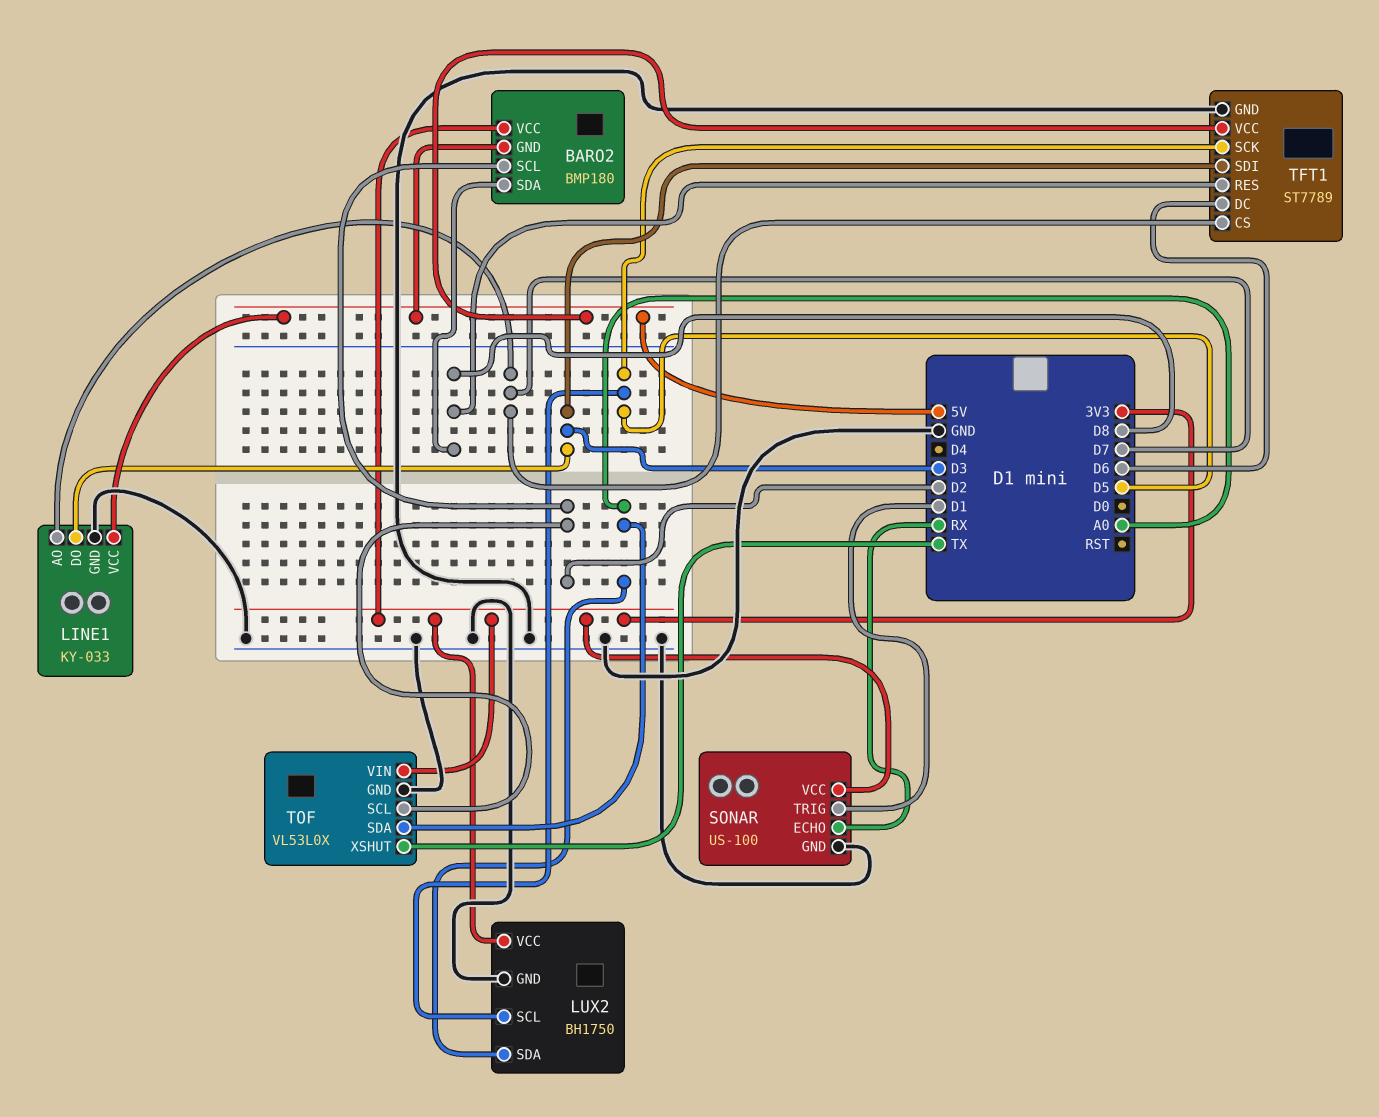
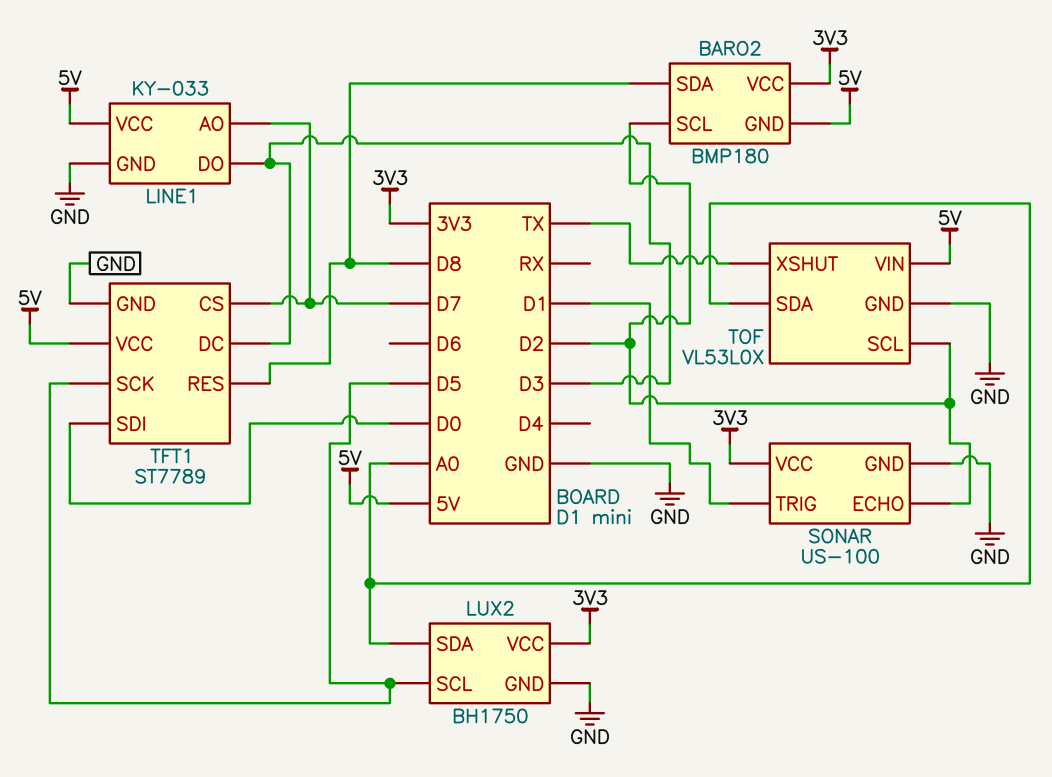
SONAR pin ECHO: RX -> D2
TFT1 pin DC: D6 -> D3
TFT1 pin SDI: D3 -> D0
TOF pin VIN: 3V3 -> 5V

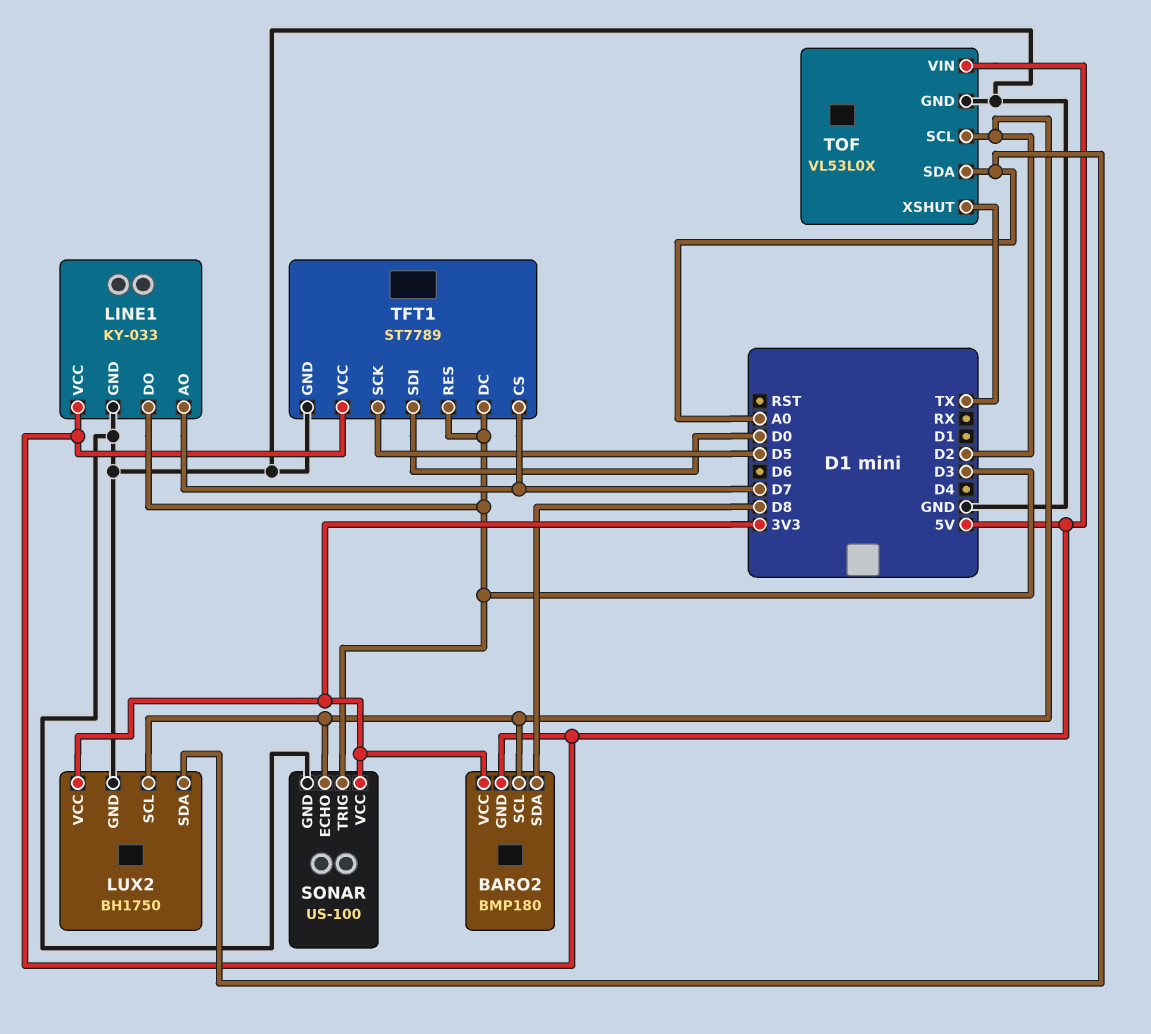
LUX2 pin SCL: D5 -> D2
SONAR pin TRIG: D1 -> D3
TFT1 pin RES: D8 -> D3

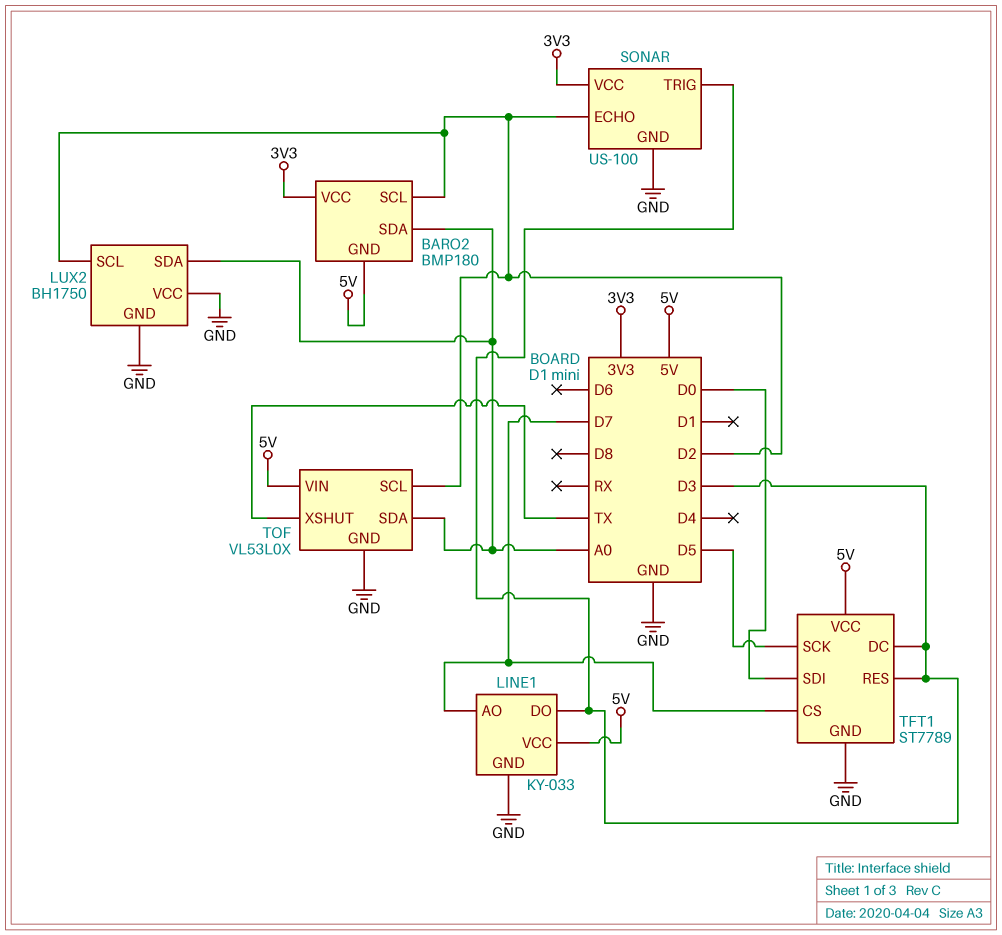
BARO2 pin SDA: D8 -> A0
LUX2 pin VCC: 3V3 -> GND

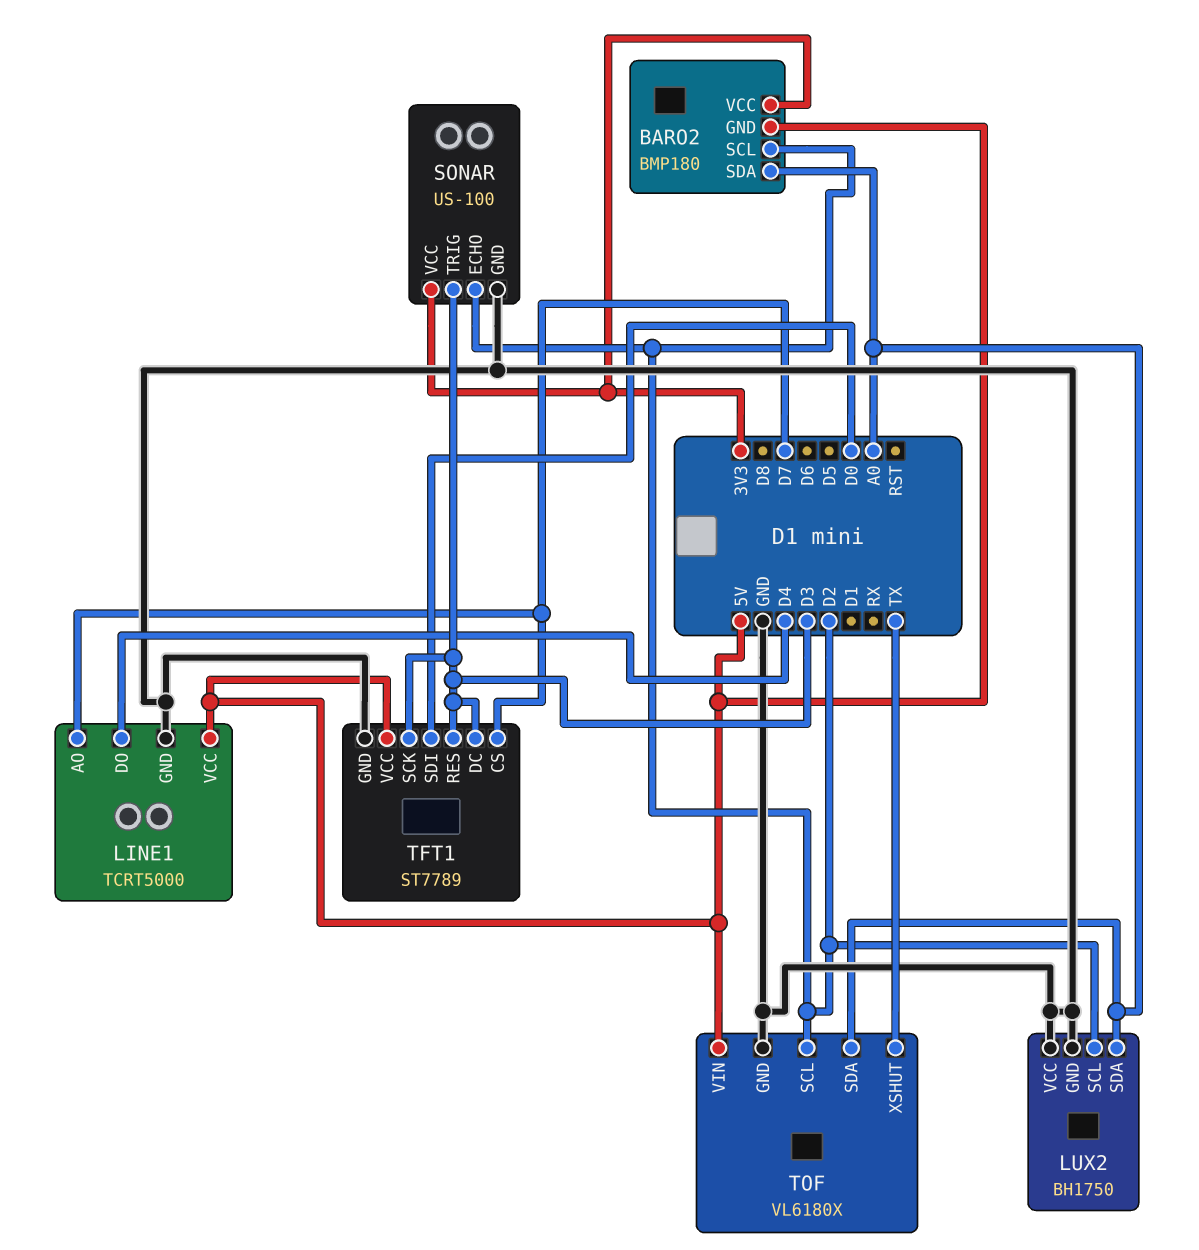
LINE1: KY-033 -> TCRT5000
LINE1 pin DO: D3 -> D4
TFT1 pin SCK: D5 -> D3
TOF: VL53L0X -> VL6180X

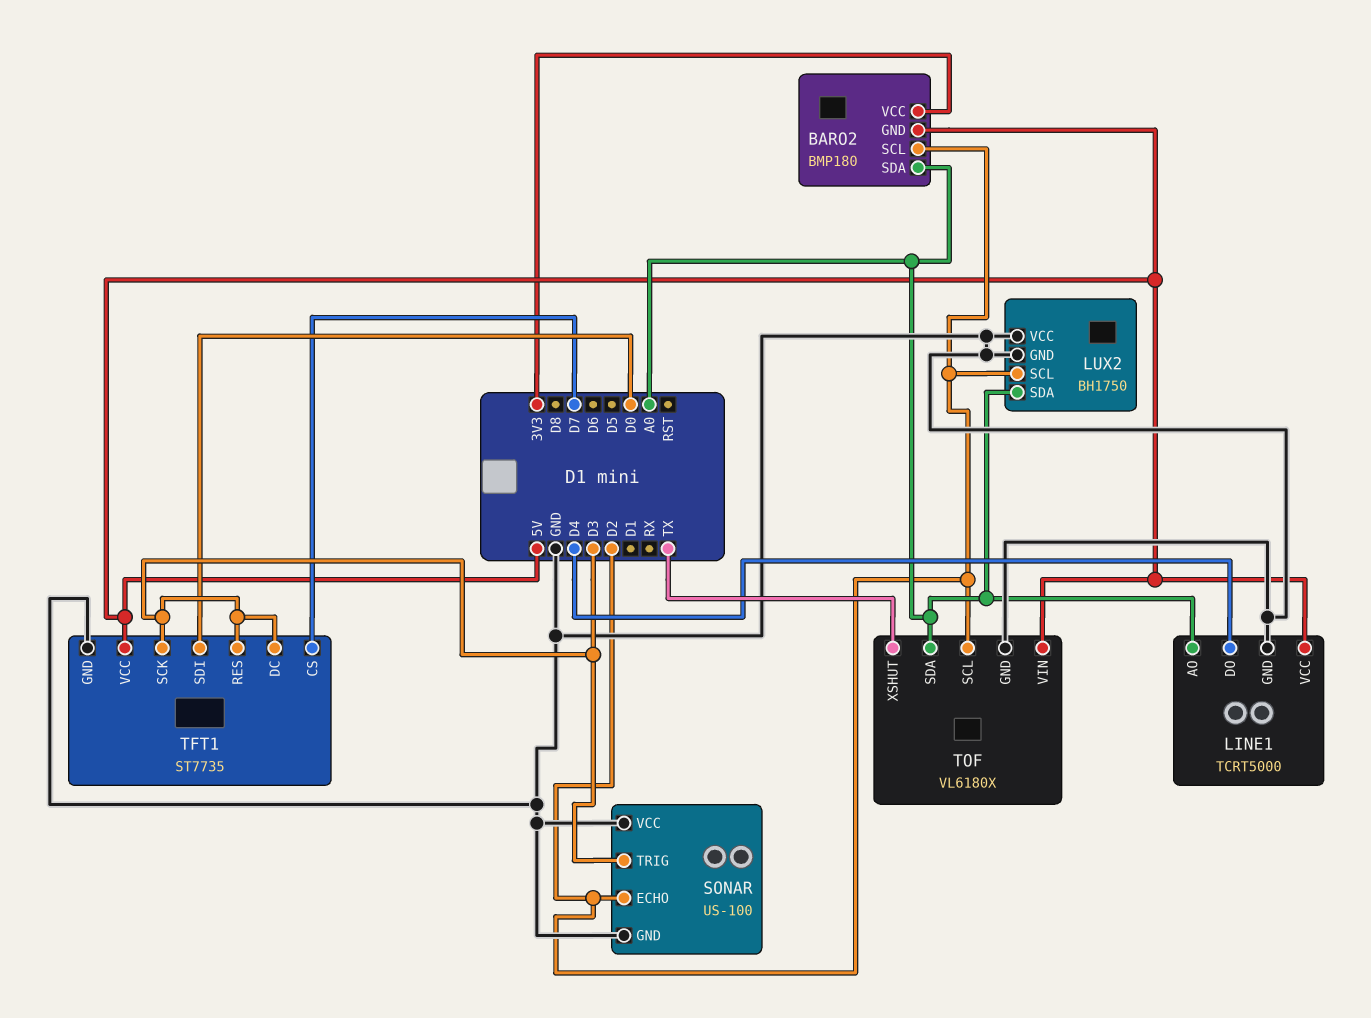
LINE1 pin AO: D7 -> A0
SONAR pin VCC: 3V3 -> GND
TFT1: ST7789 -> ST7735

